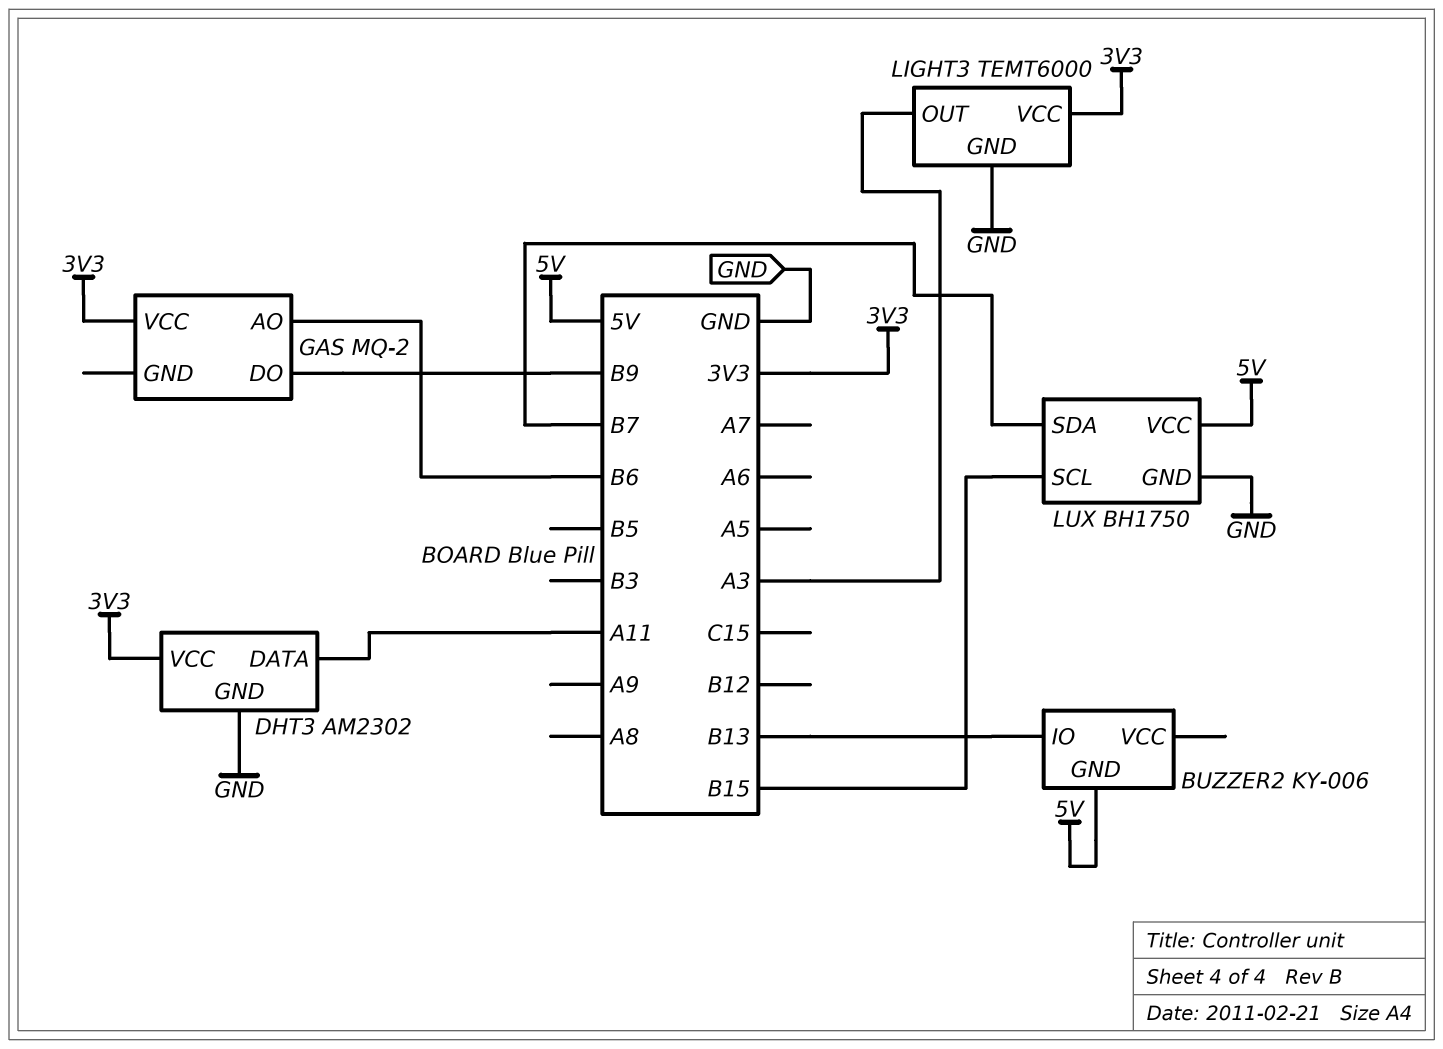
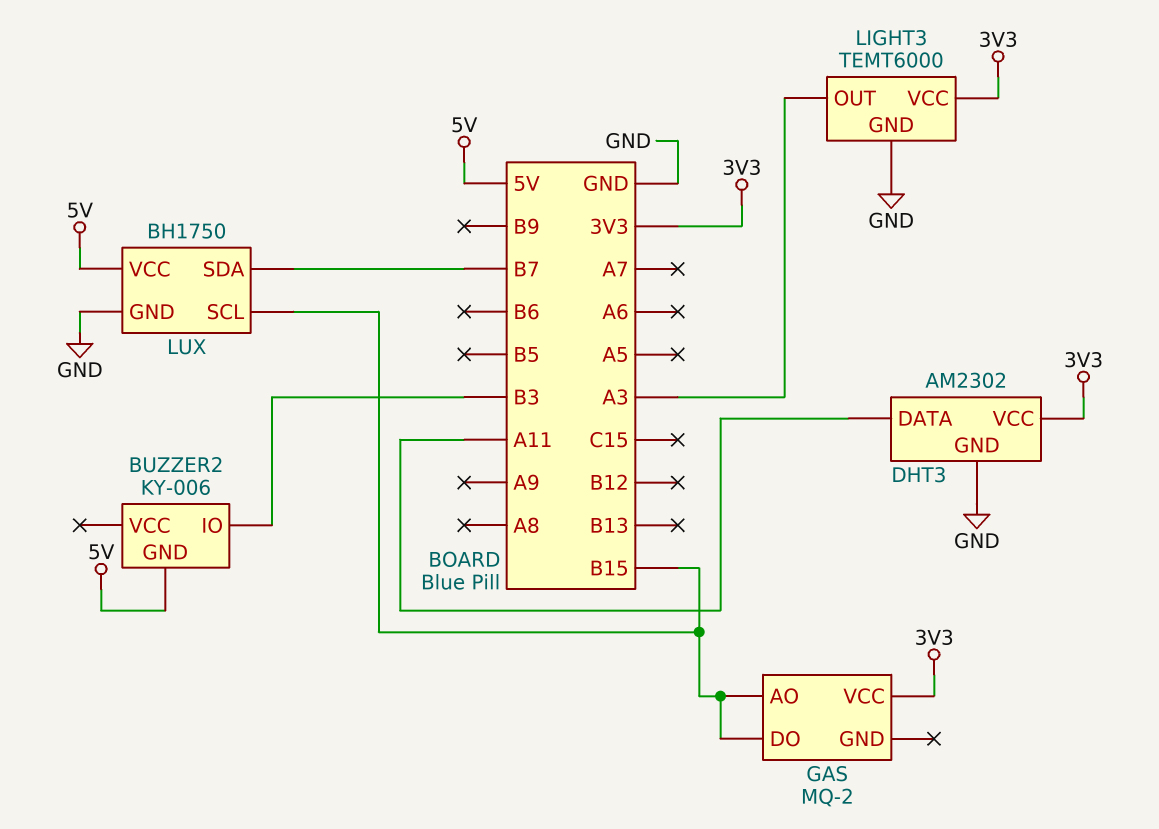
BUZZER2 pin IO: B13 -> B3
GAS pin AO: B6 -> B15
GAS pin DO: B9 -> B15

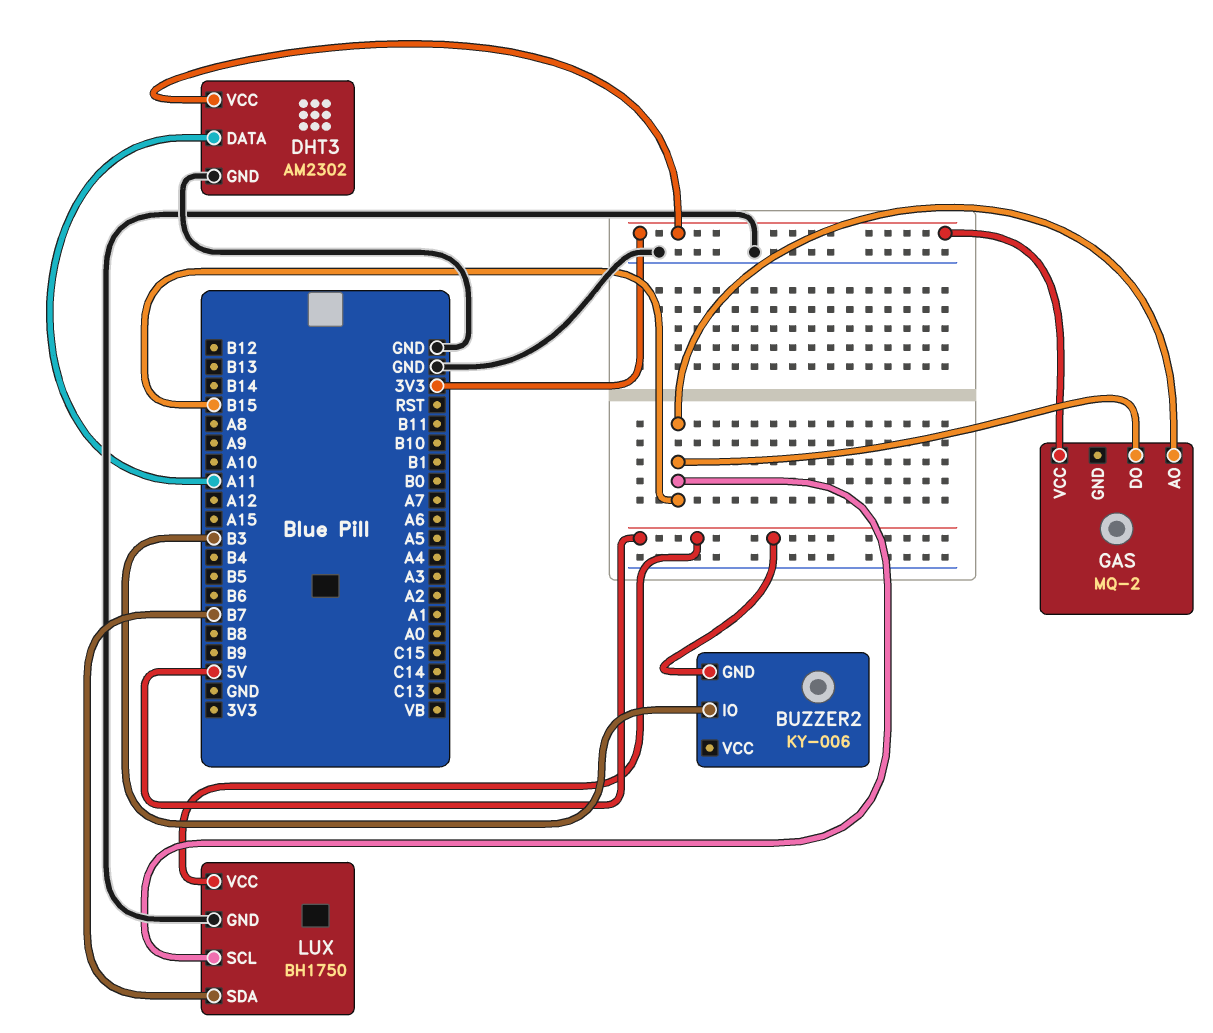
LIGHT3: TEMT6000 -> none
LIGHT3 pin GND: GND -> none
LIGHT3 pin OUT: A3 -> none
LIGHT3 pin VCC: 3V3 -> none

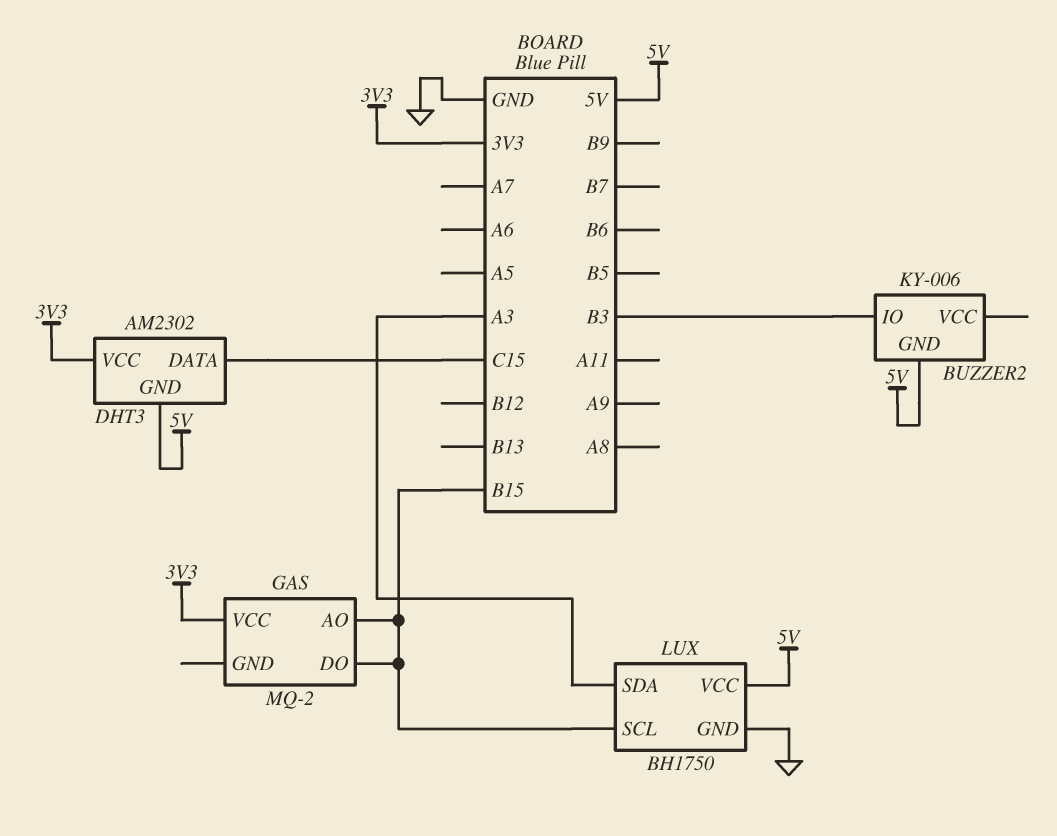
DHT3 pin DATA: A11 -> C15
DHT3 pin GND: GND -> 5V
LUX pin SDA: B7 -> A3

